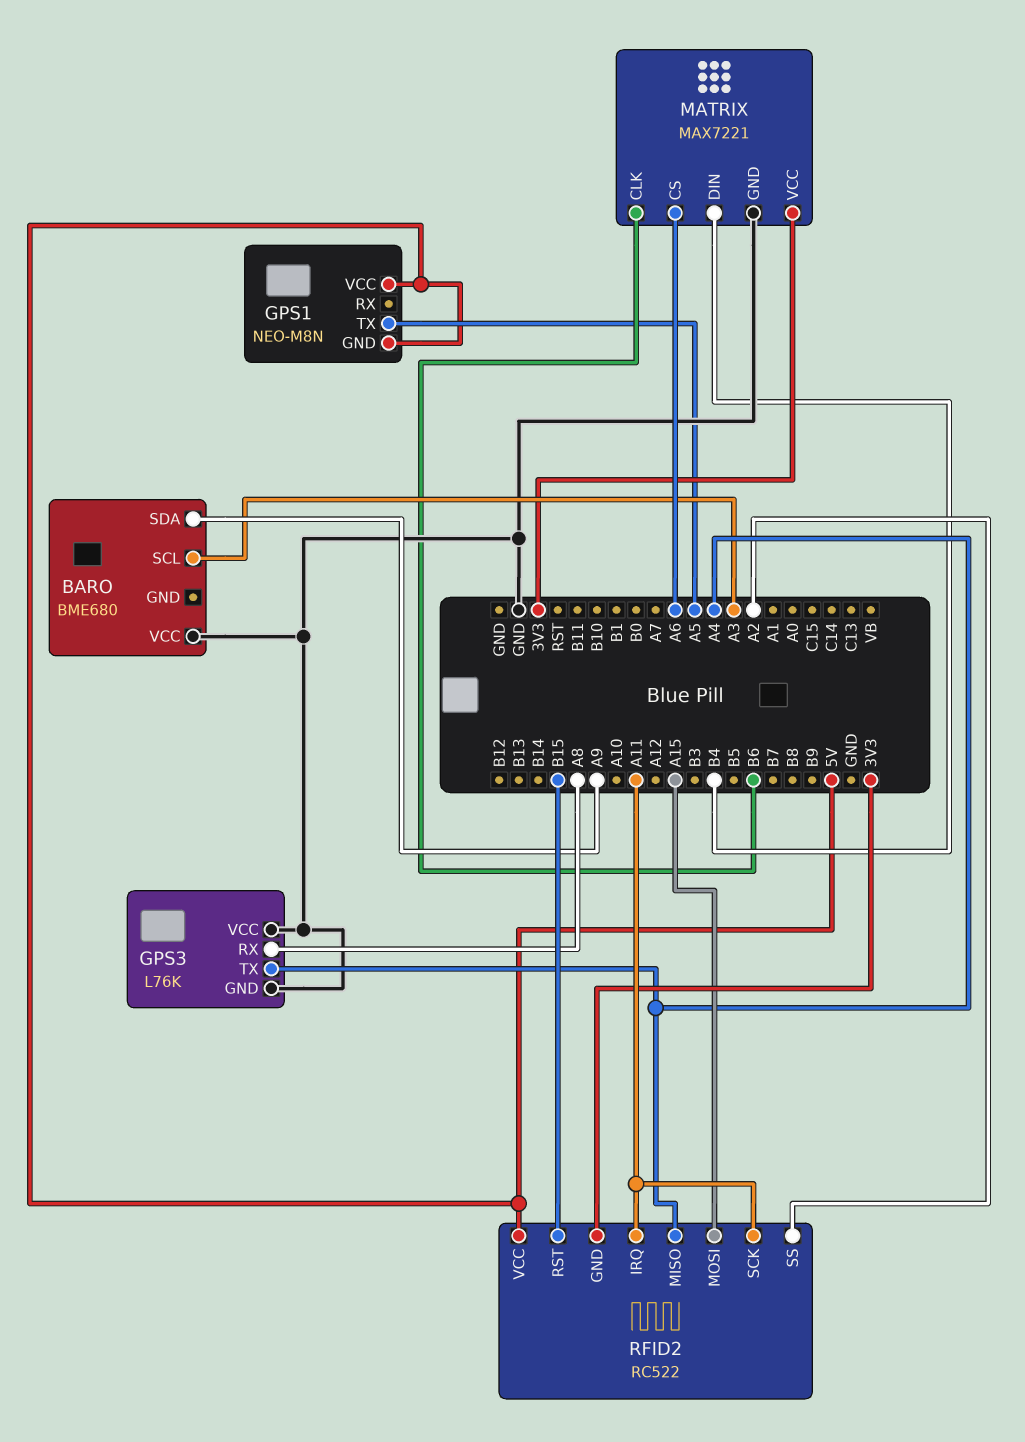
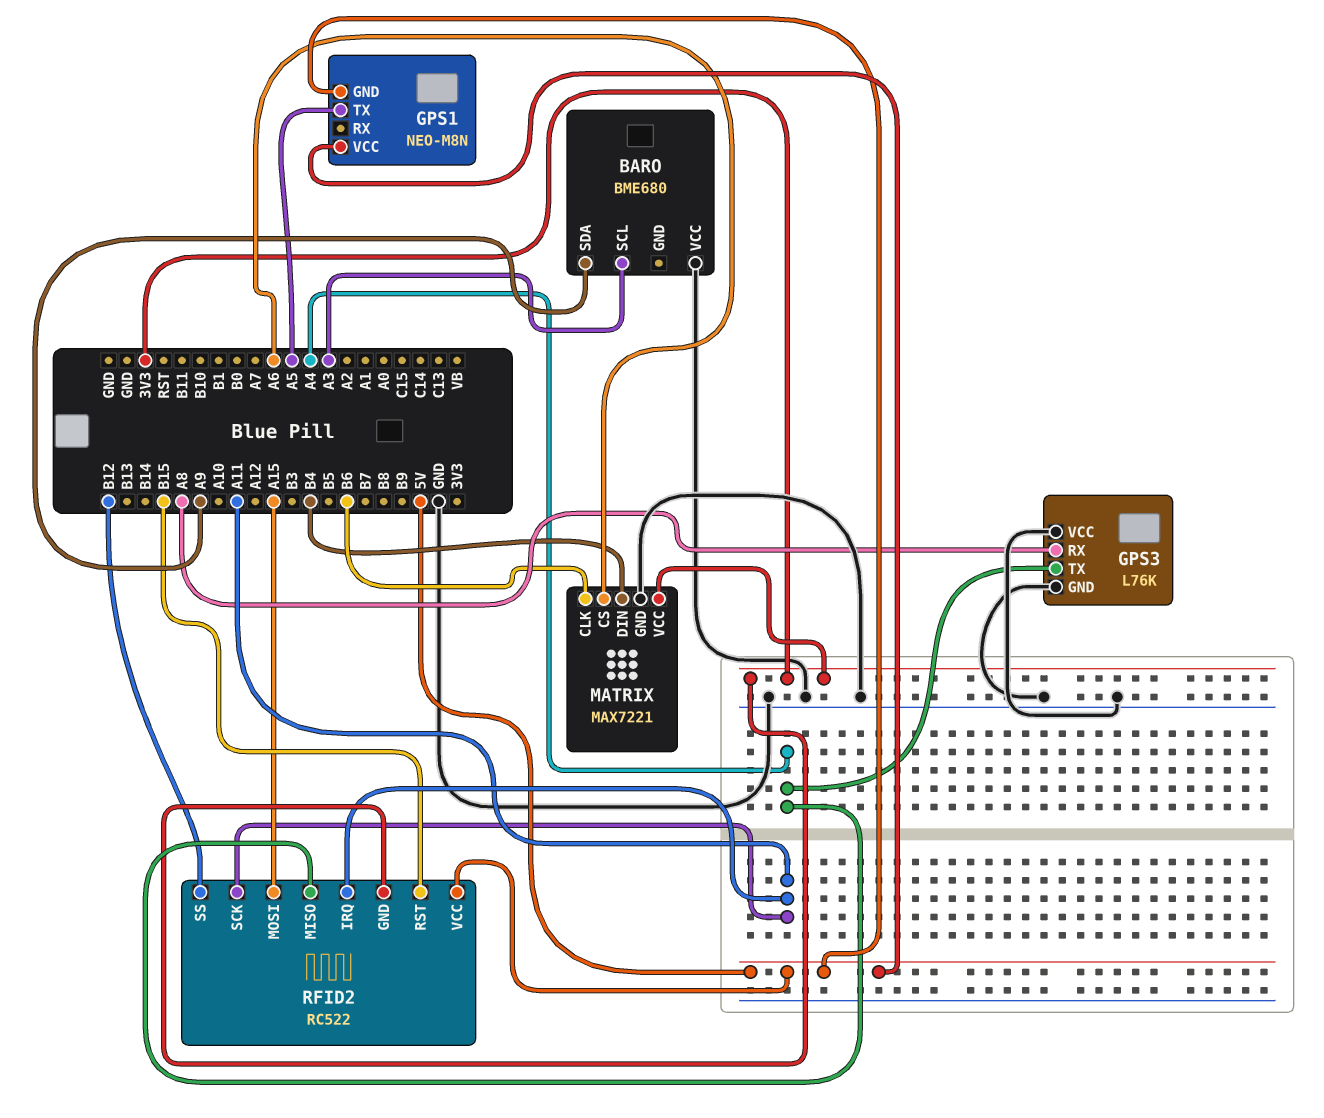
RFID2 pin SS: A2 -> B12

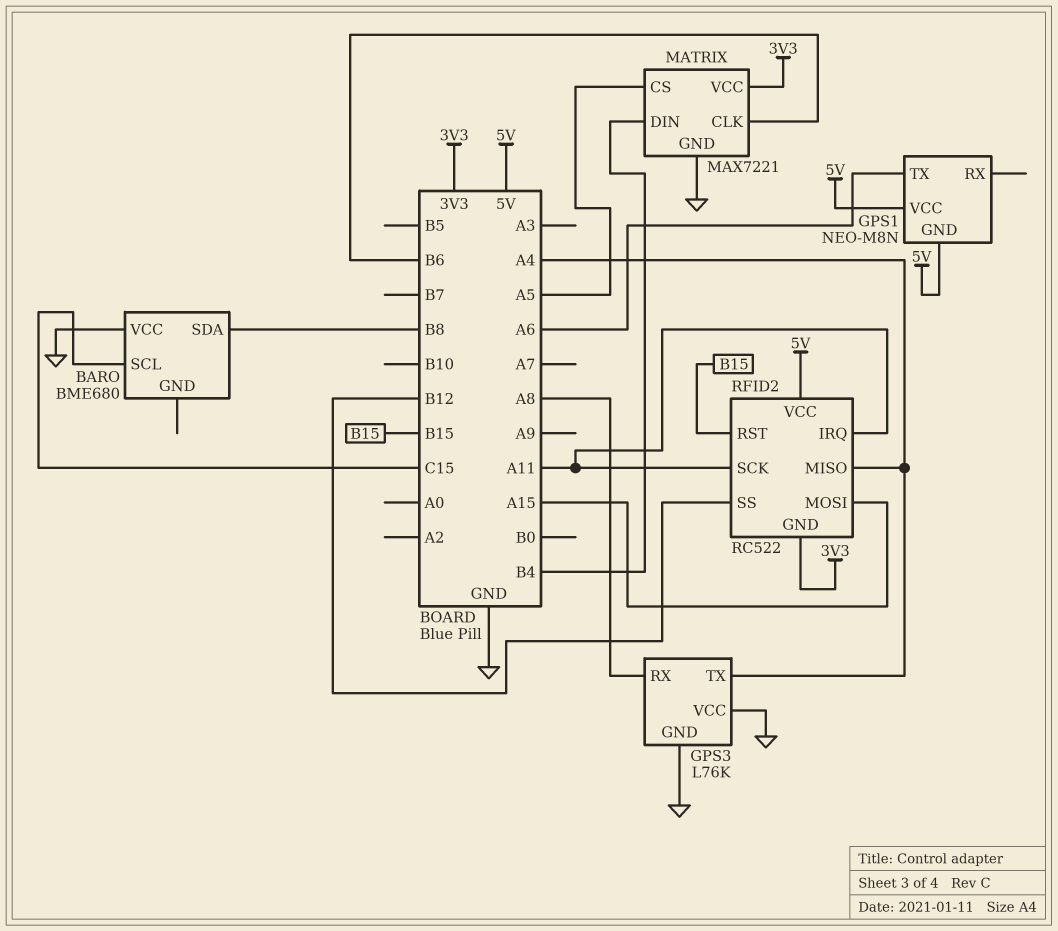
BARO pin SCL: A3 -> C15
BARO pin SDA: A9 -> B8
GPS1 pin TX: A5 -> A6
MATRIX pin CS: A6 -> A5

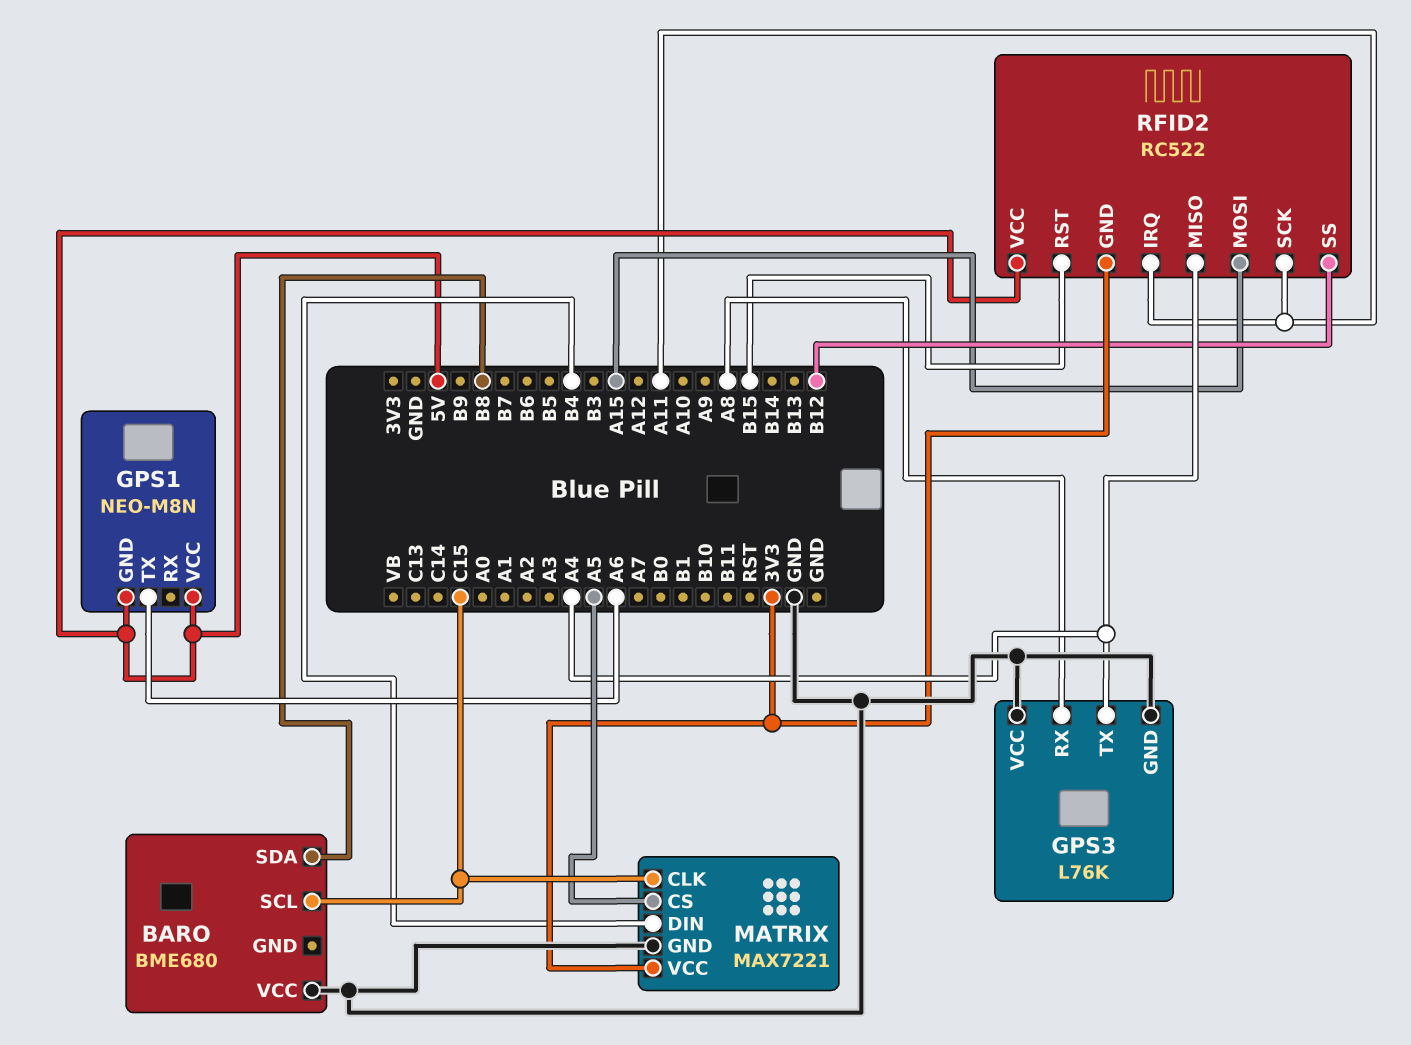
MATRIX pin CLK: B6 -> C15

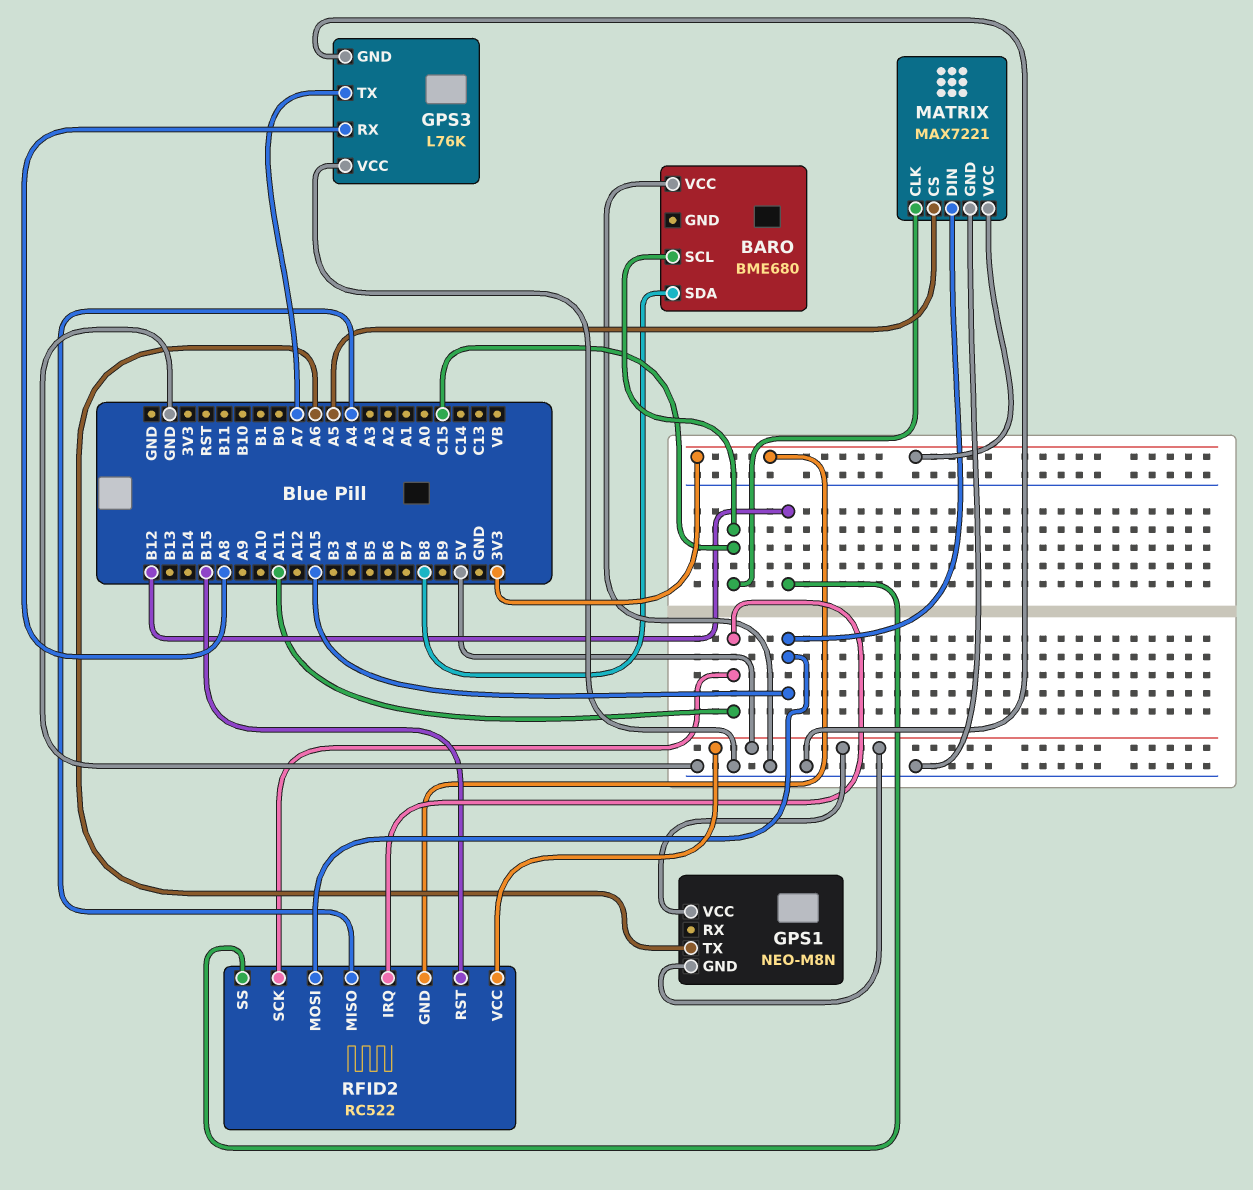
GPS3 pin TX: A4 -> A7
MATRIX pin DIN: B4 -> A15

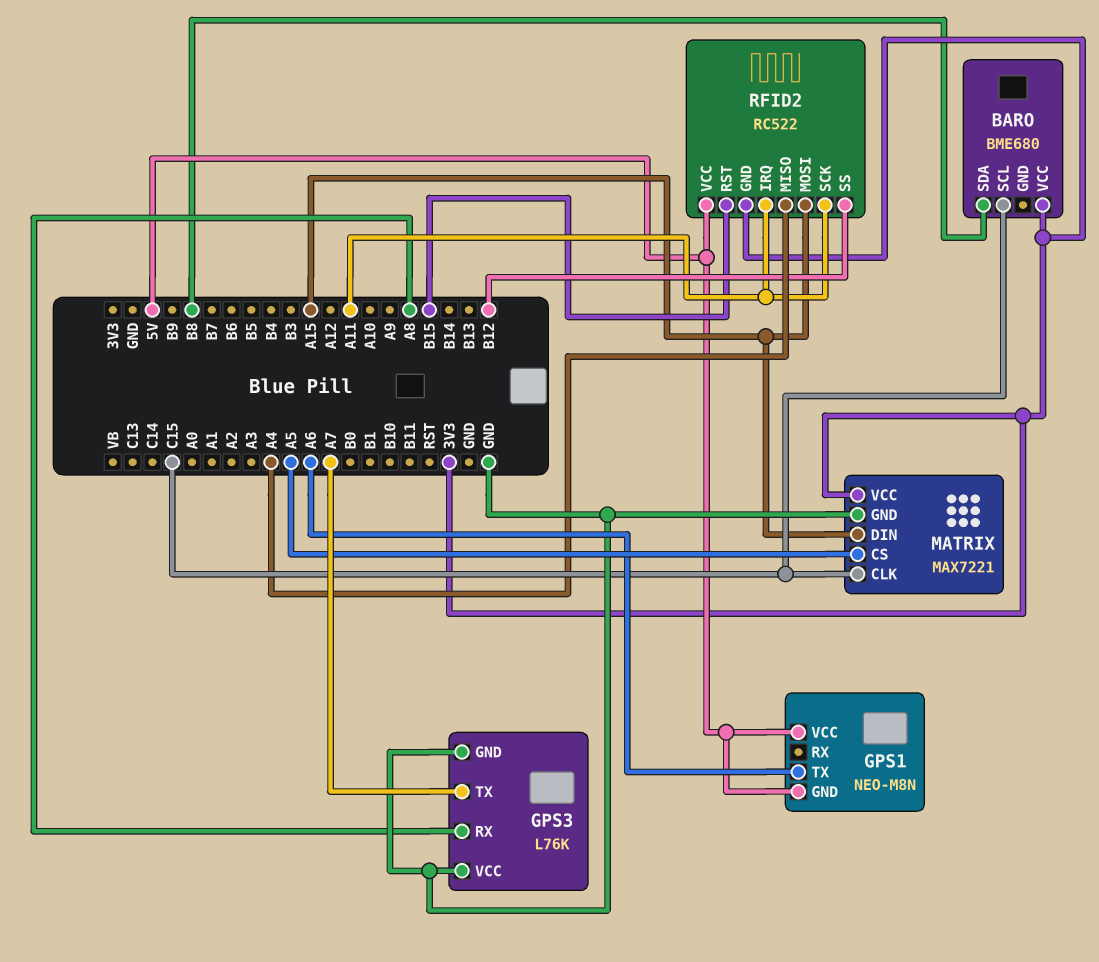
BARO pin VCC: GND -> 3V3

